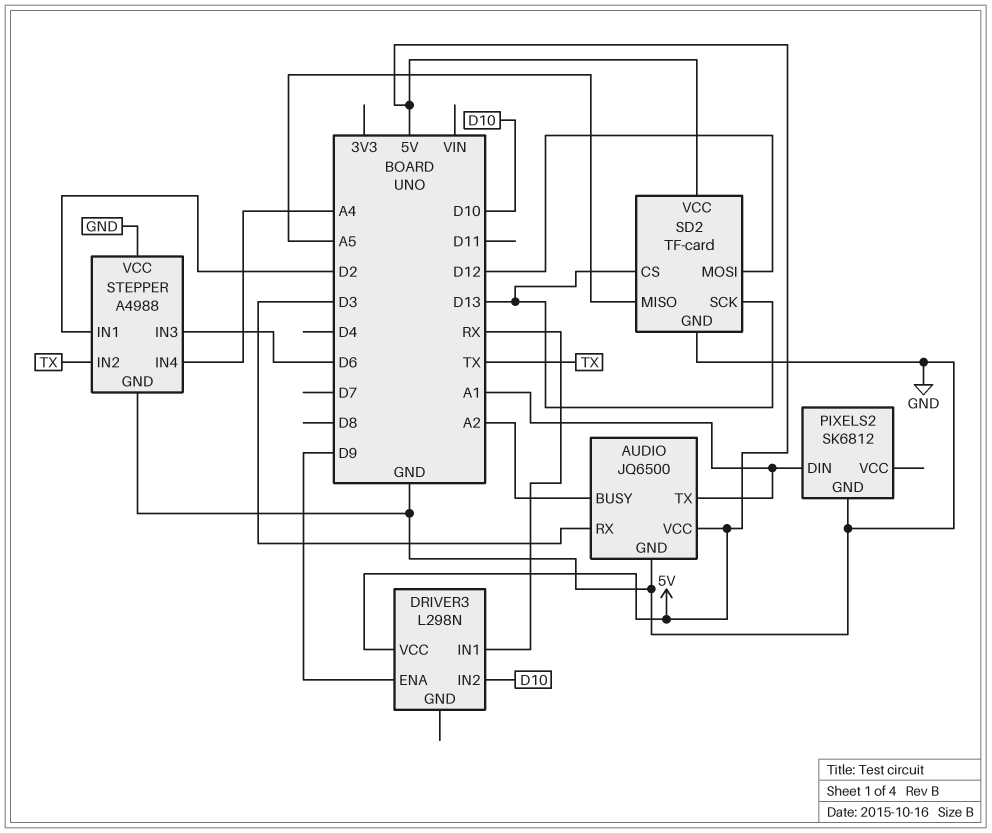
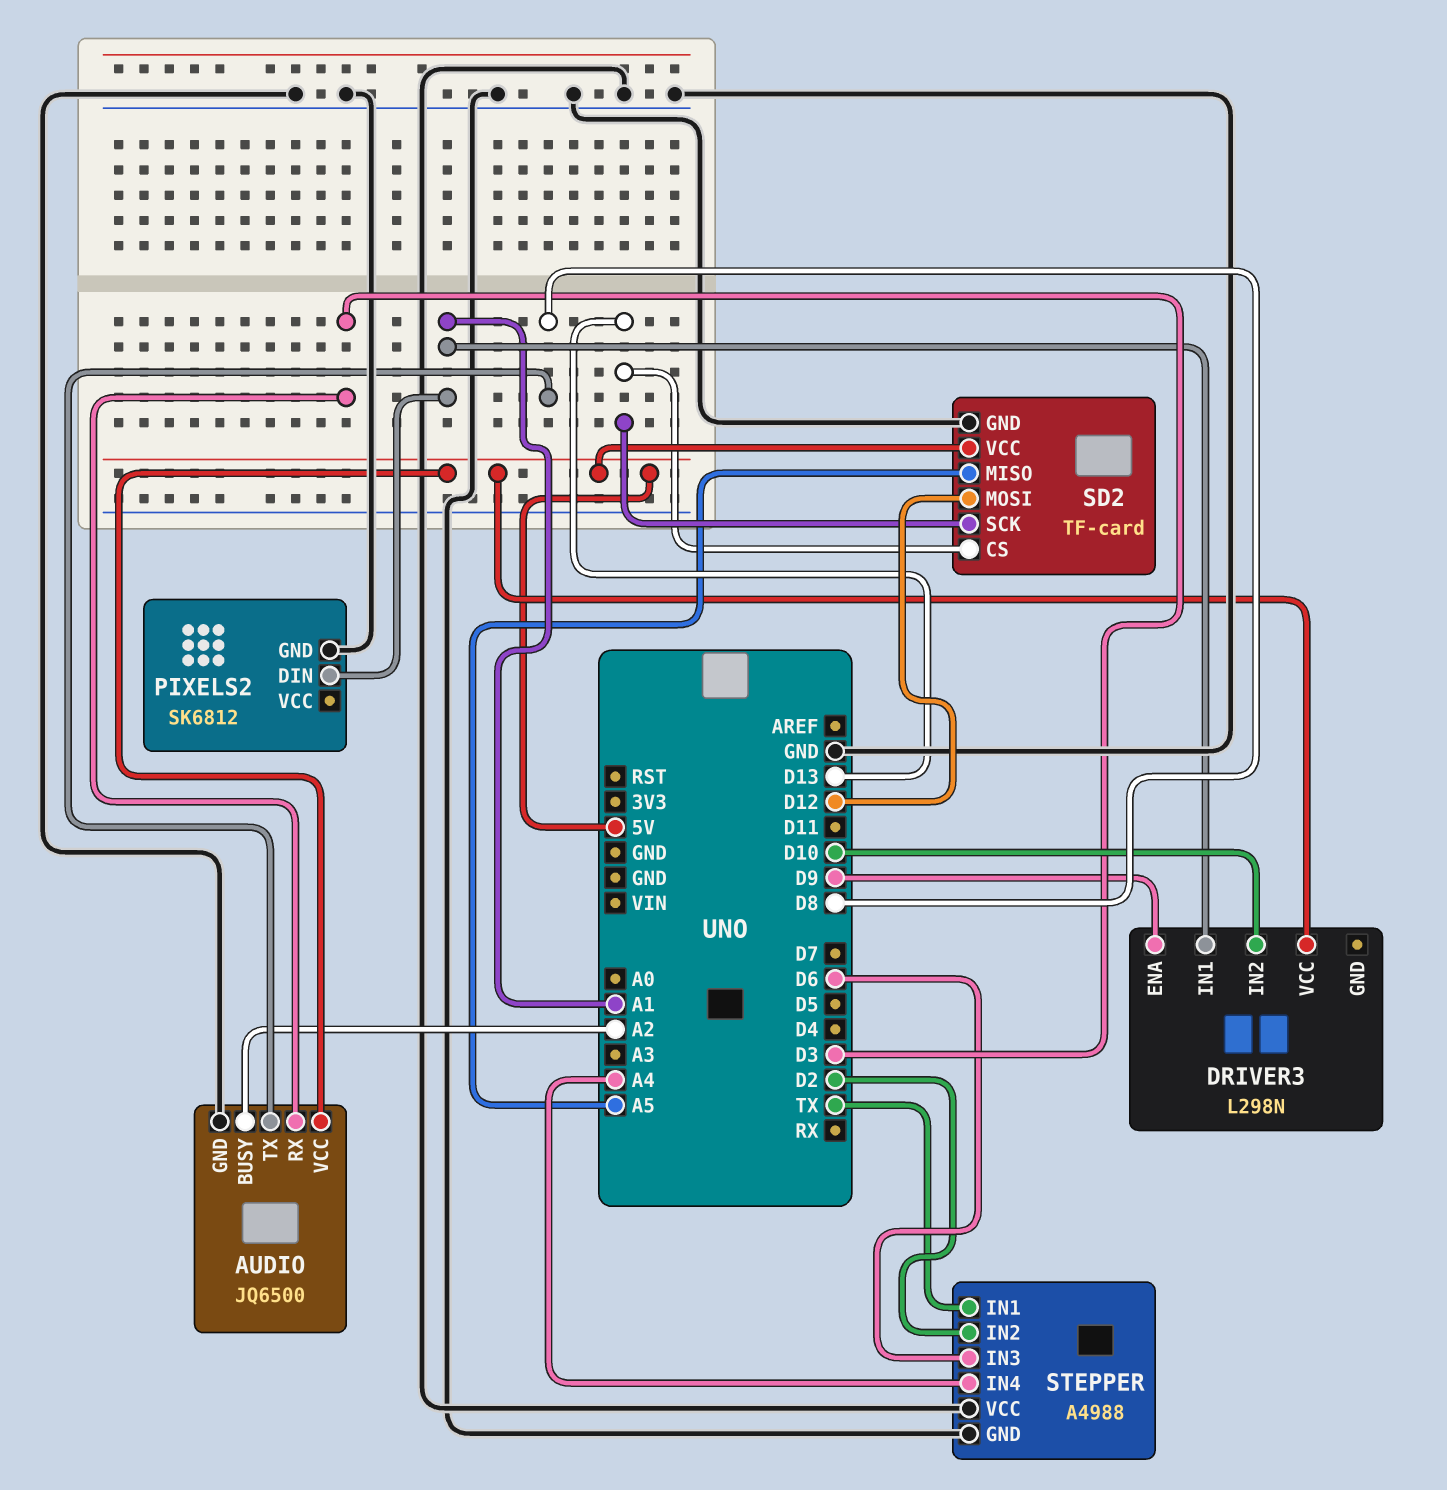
AUDIO pin TX: A1 -> D8
DRIVER3 pin IN1: RX -> A1
STEPPER pin IN1: D2 -> TX
STEPPER pin IN2: TX -> D2

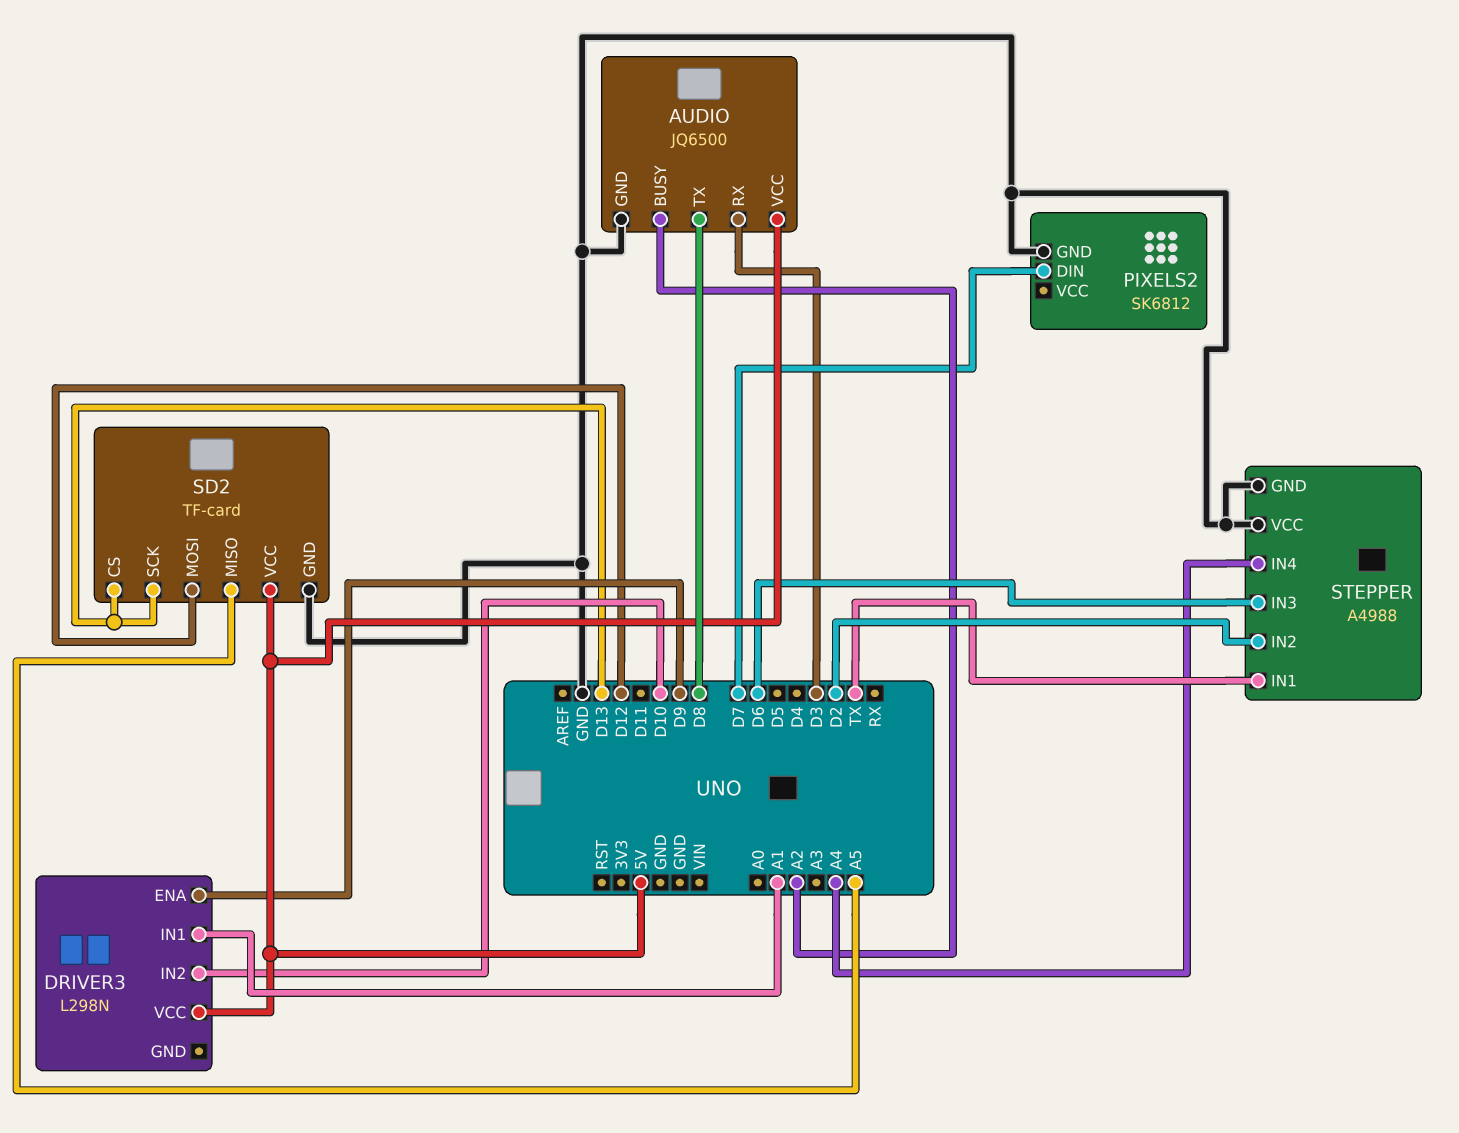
PIXELS2 pin DIN: A1 -> D7

